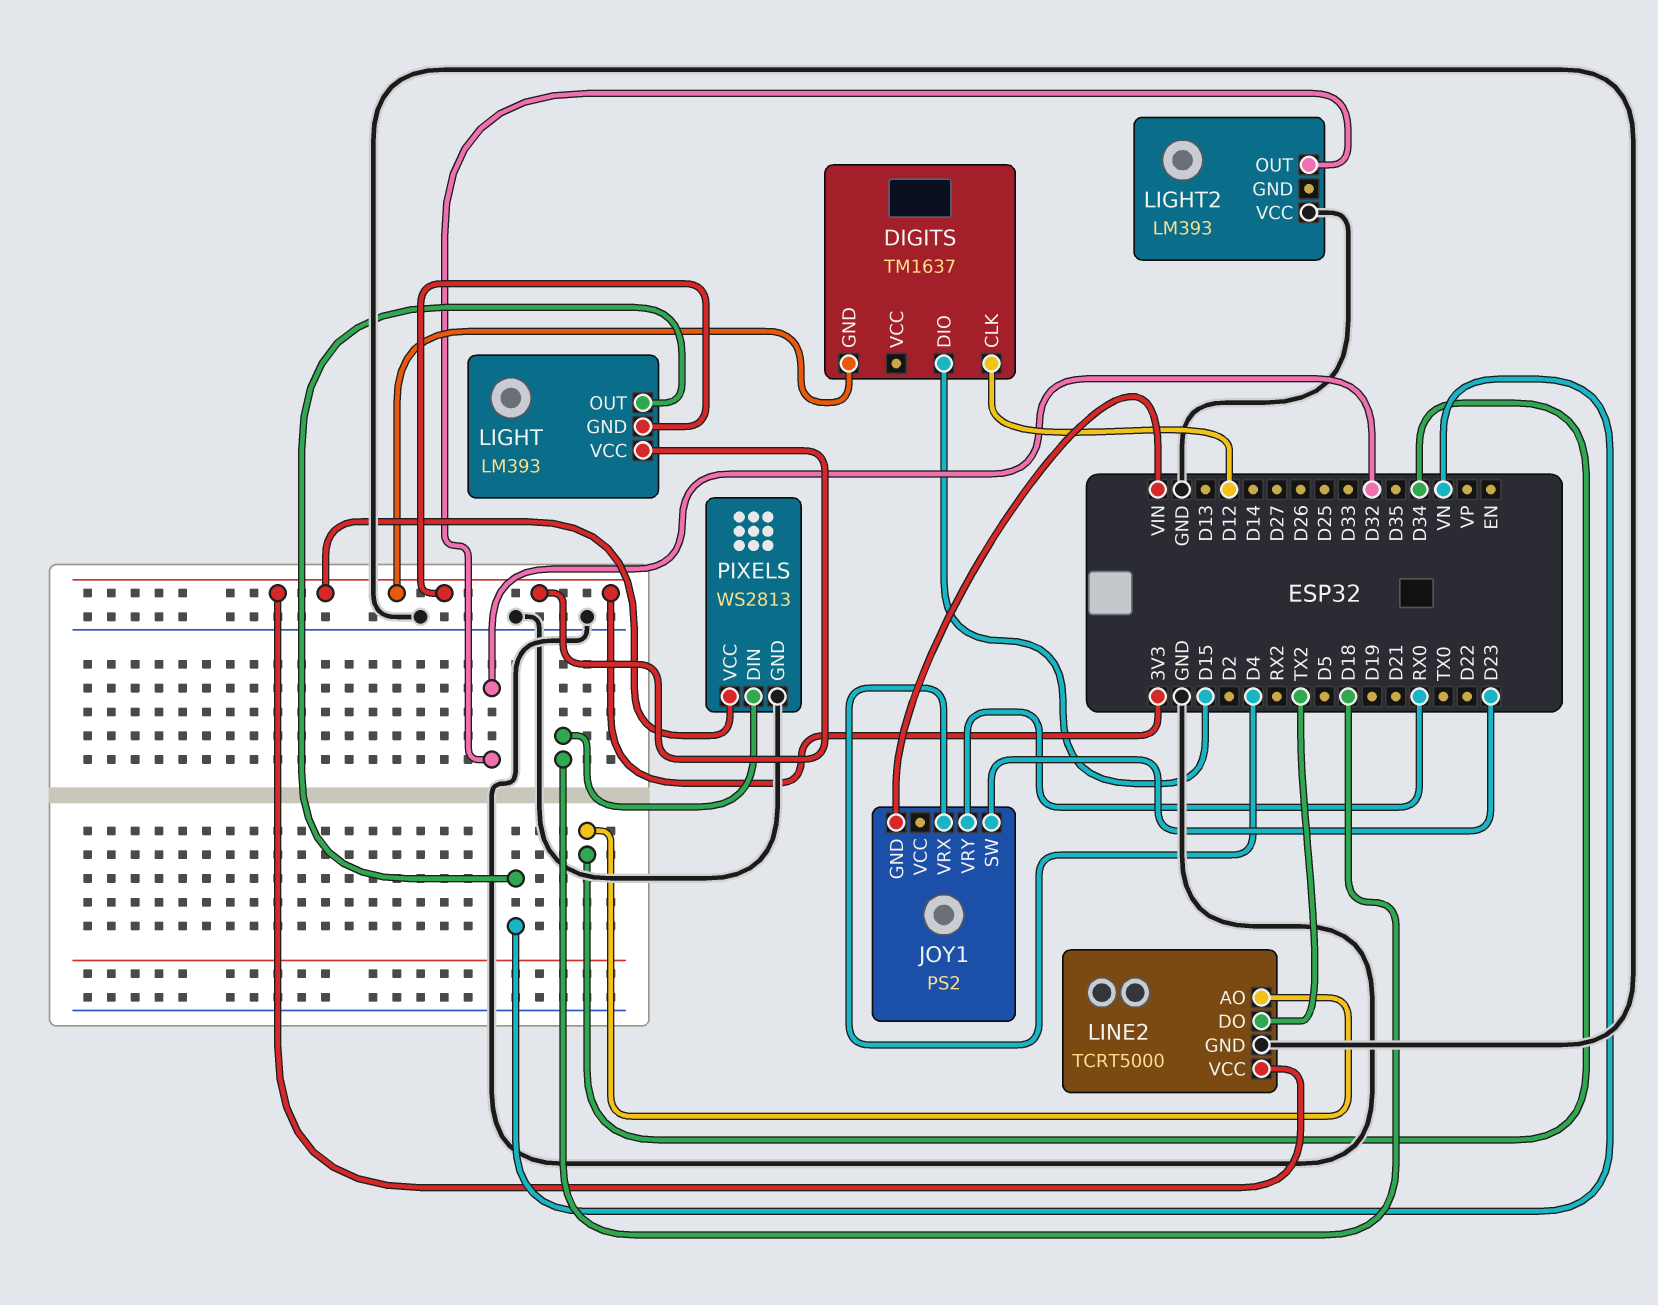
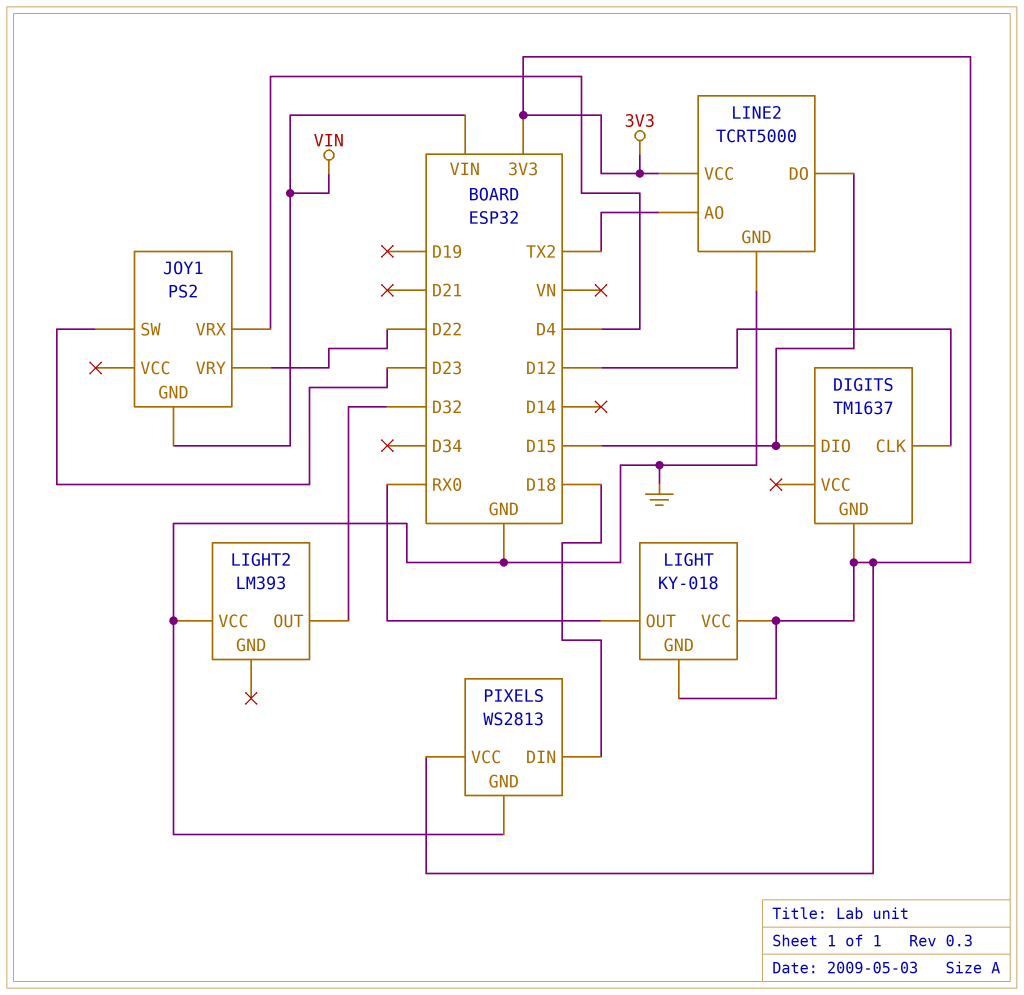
JOY1 pin VRY: RX0 -> D22
LIGHT: LM393 -> KY-018
LIGHT pin OUT: VN -> RX0
LINE2 pin AO: D34 -> TX2
LINE2 pin DO: TX2 -> D15

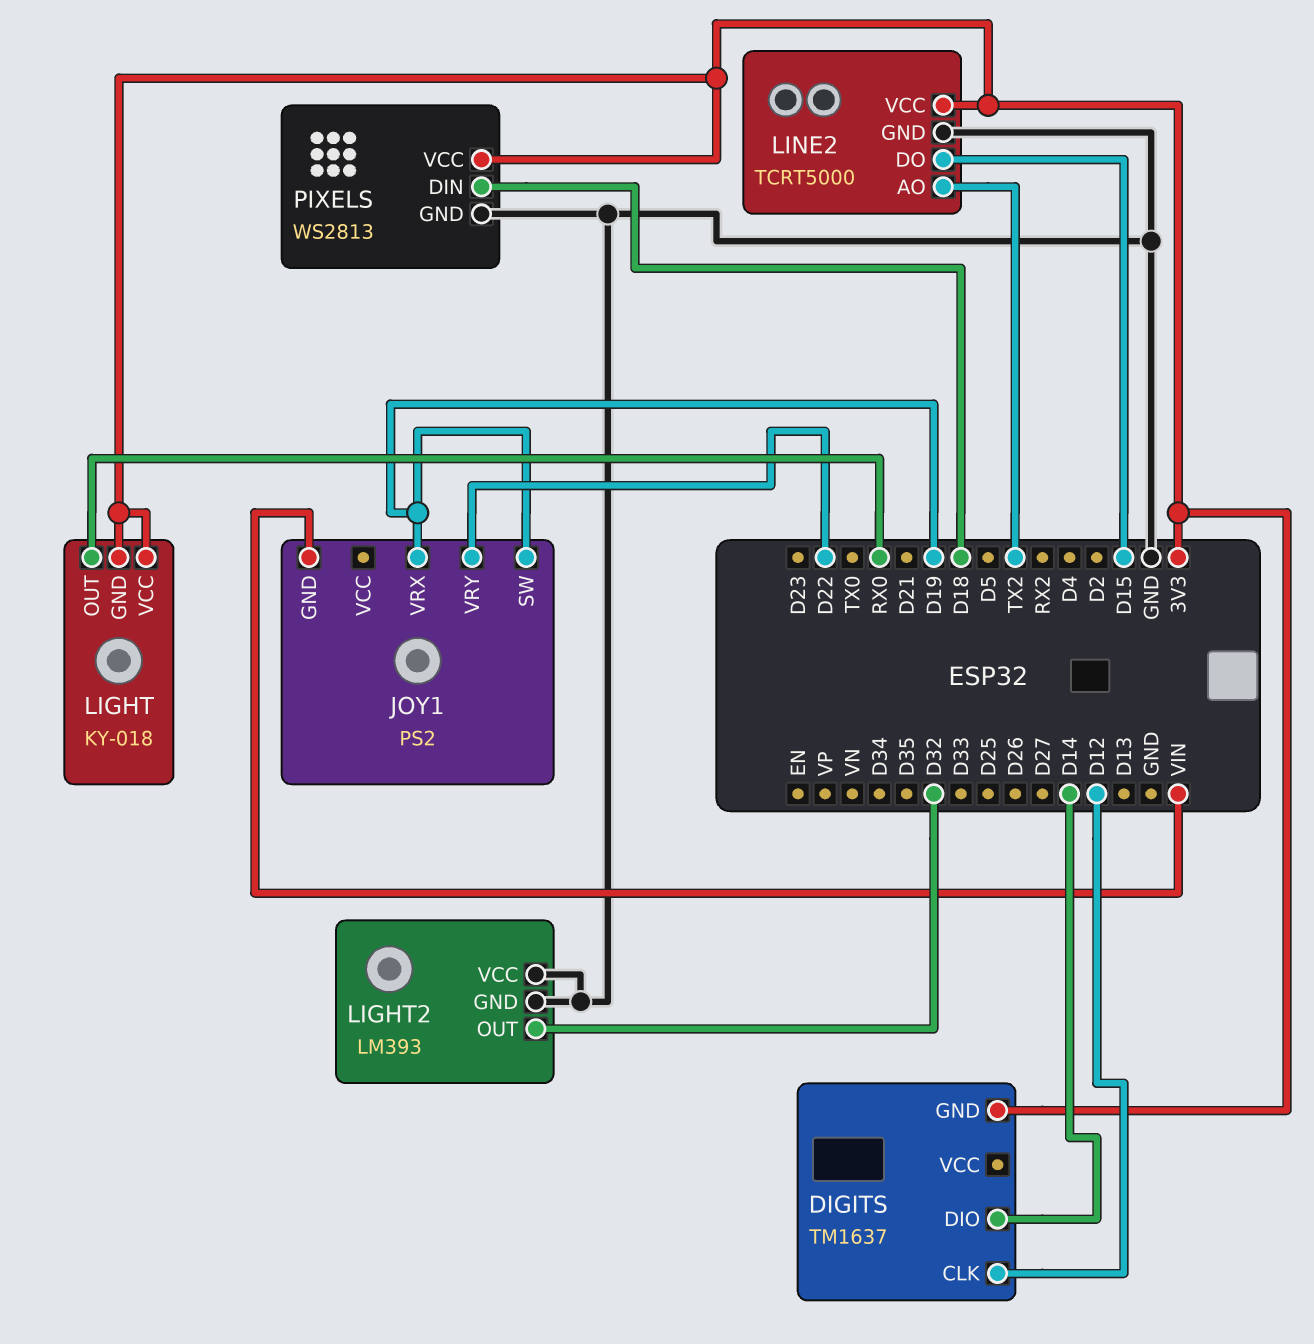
DIGITS pin DIO: D15 -> D14
JOY1 pin SW: D23 -> D19
JOY1 pin VRX: D4 -> D19
LIGHT2 pin GND: none -> GND

